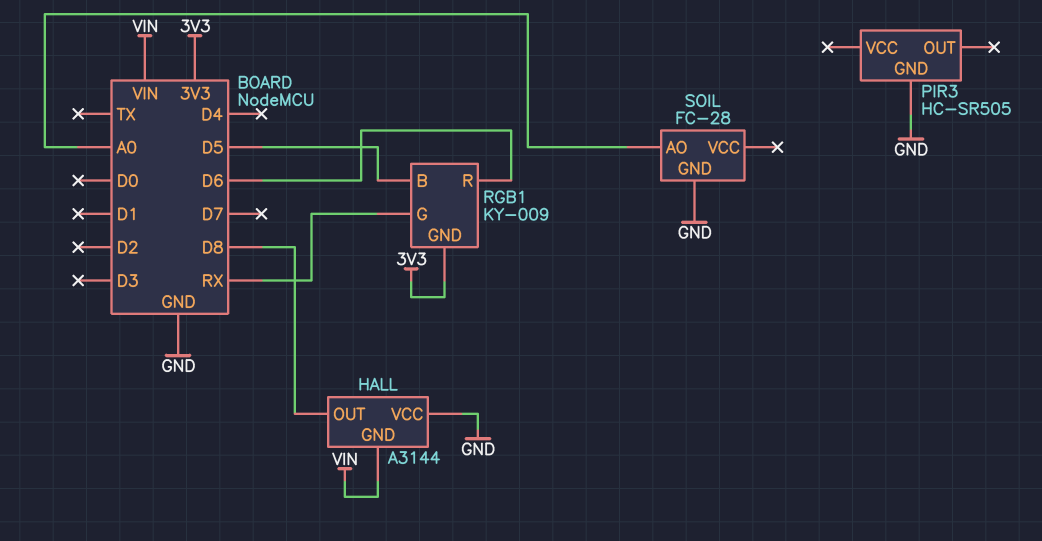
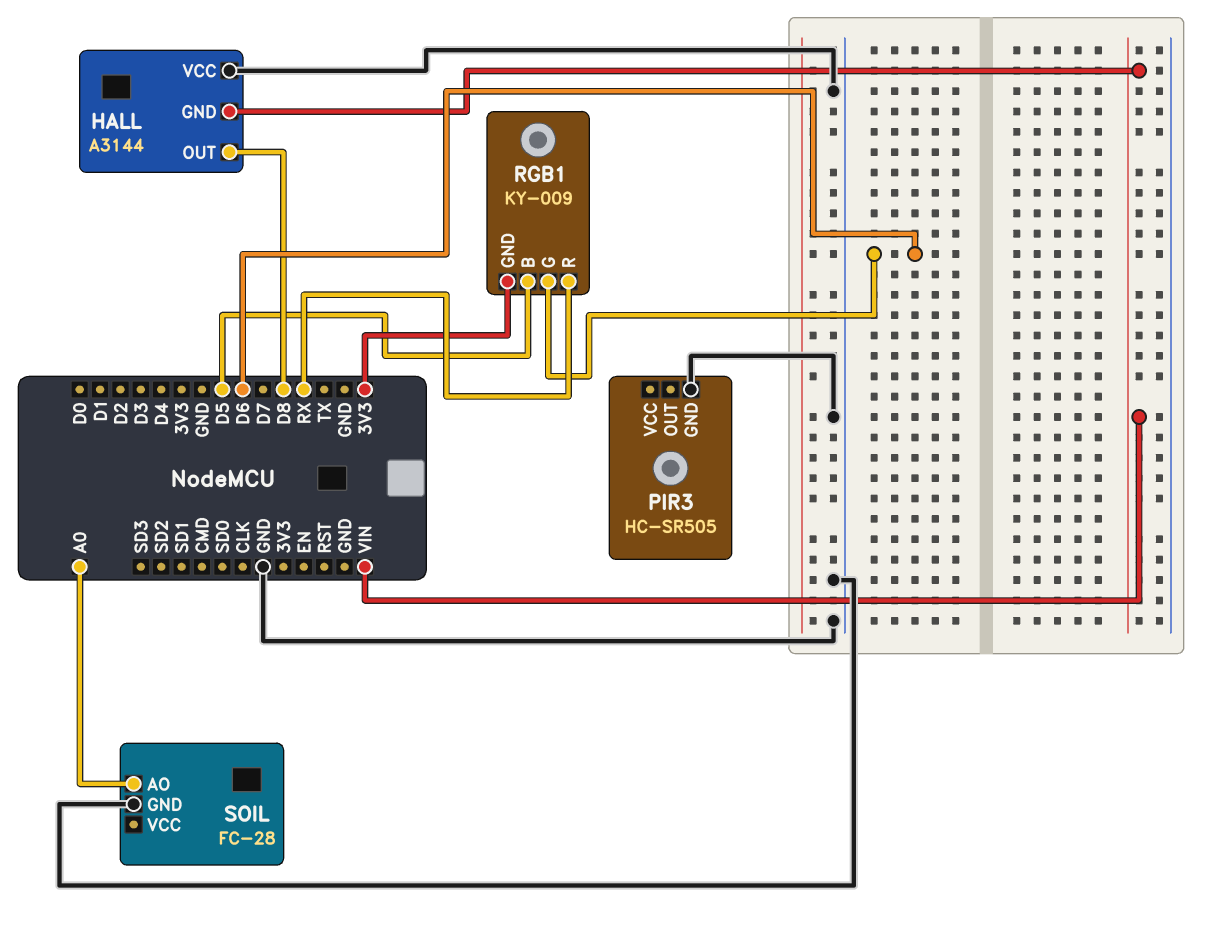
RGB1 pin G: RX -> D6
RGB1 pin R: D6 -> RX

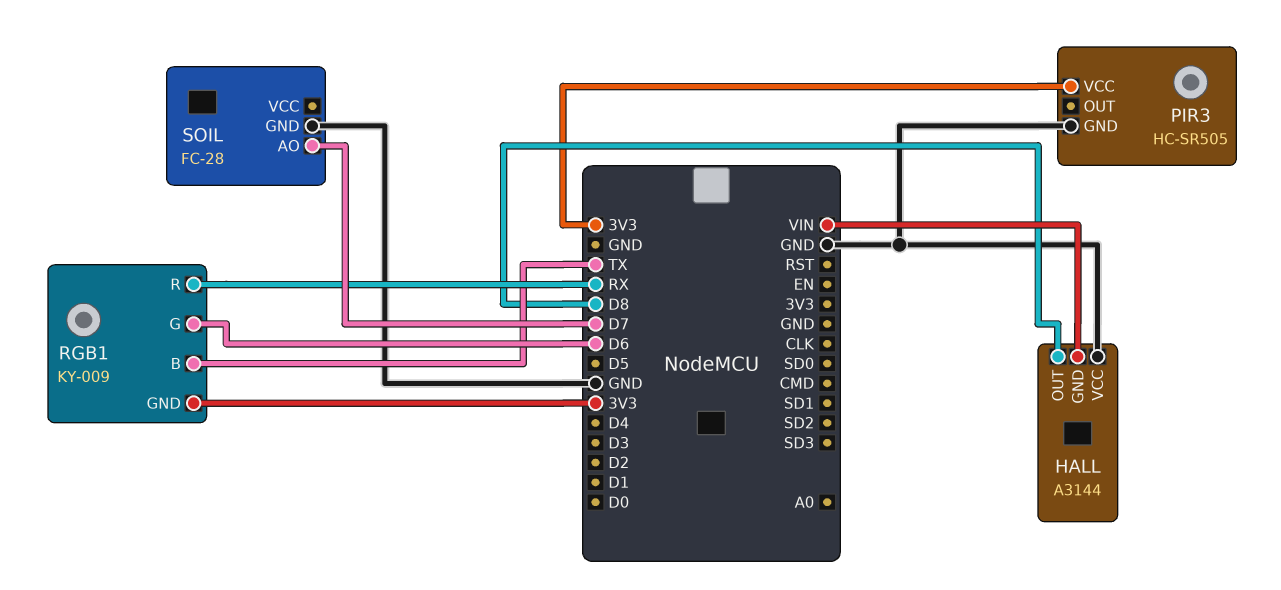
PIR3 pin VCC: none -> 3V3
RGB1 pin B: D5 -> TX
SOIL pin AO: A0 -> D7

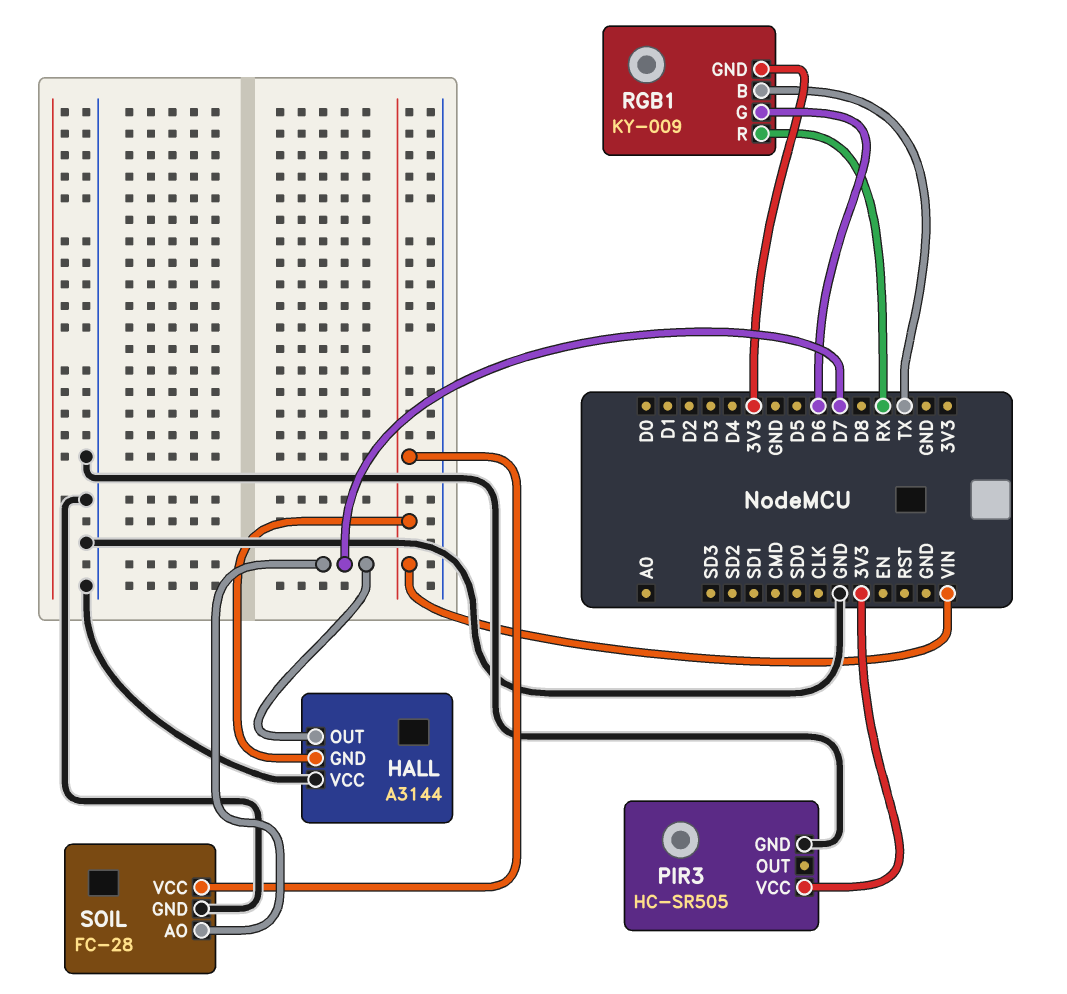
HALL pin OUT: D8 -> D7
SOIL pin VCC: none -> VIN

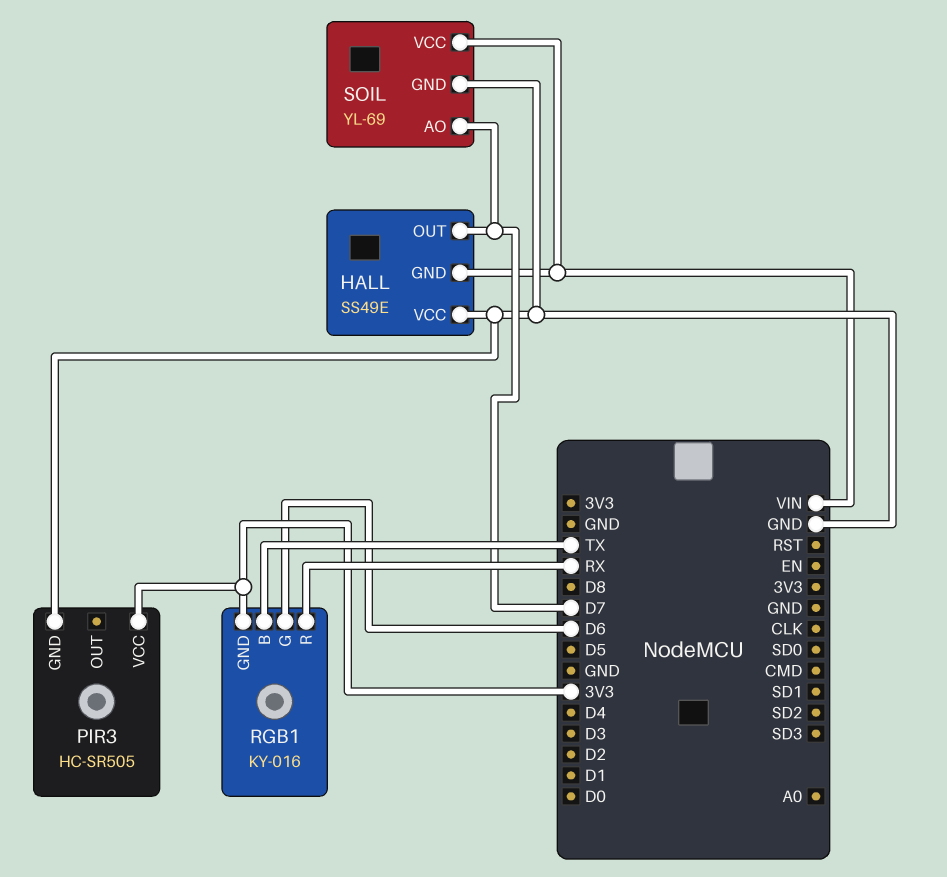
HALL: A3144 -> SS49E
RGB1: KY-009 -> KY-016
SOIL: FC-28 -> YL-69

